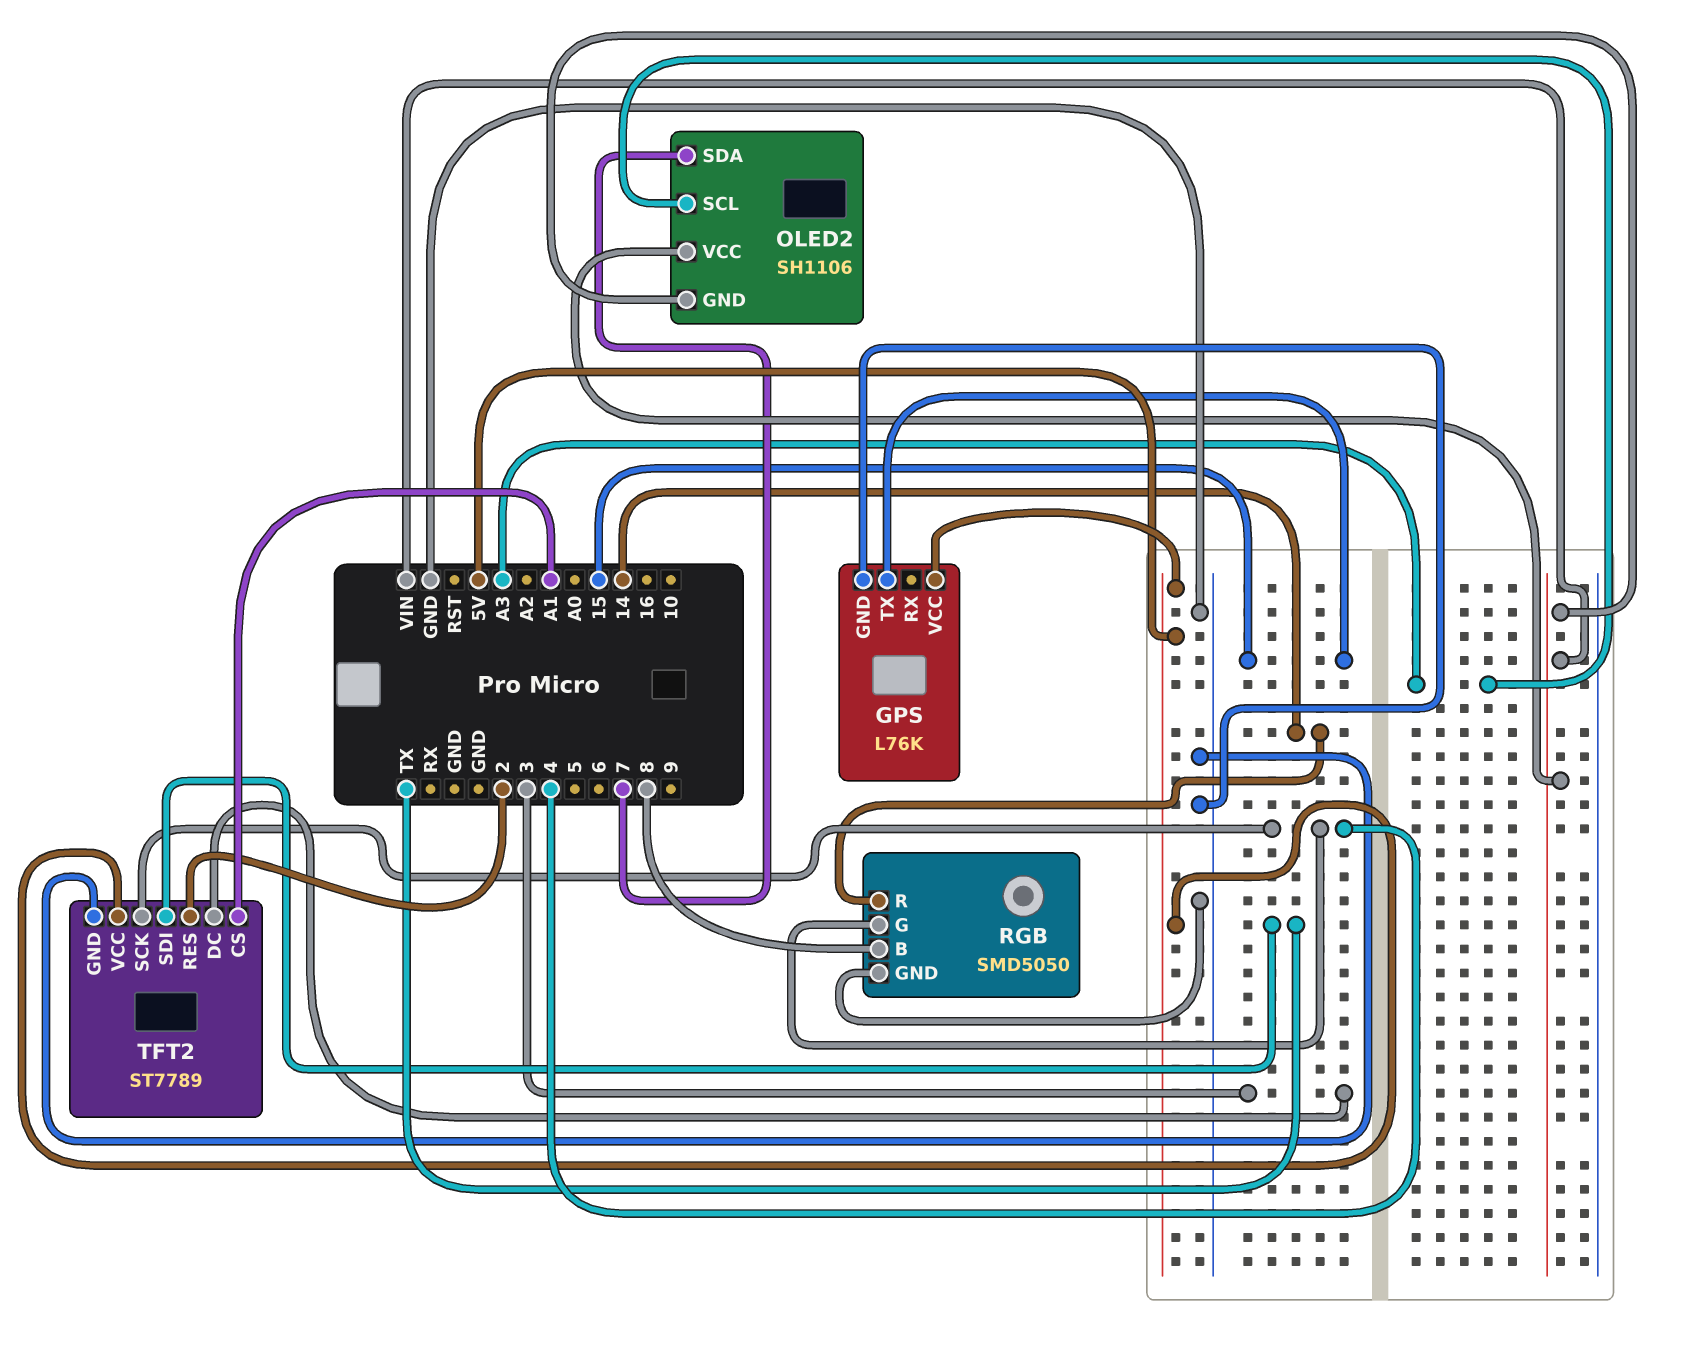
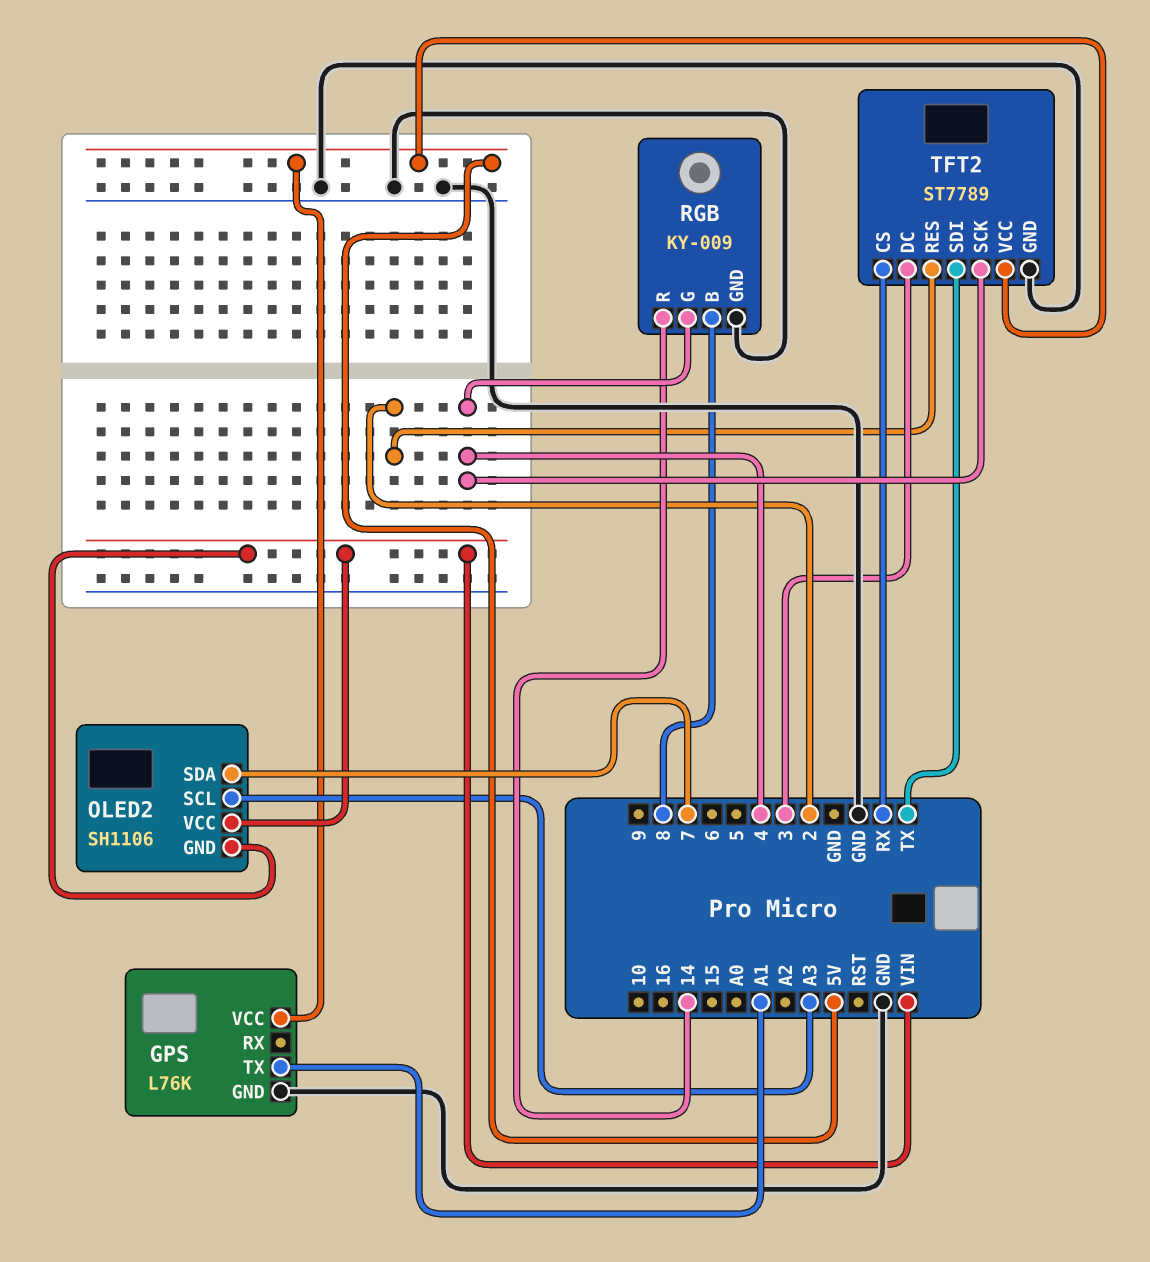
GPS pin TX: 15 -> A1
RGB: SMD5050 -> KY-009
TFT2 pin CS: A1 -> RX

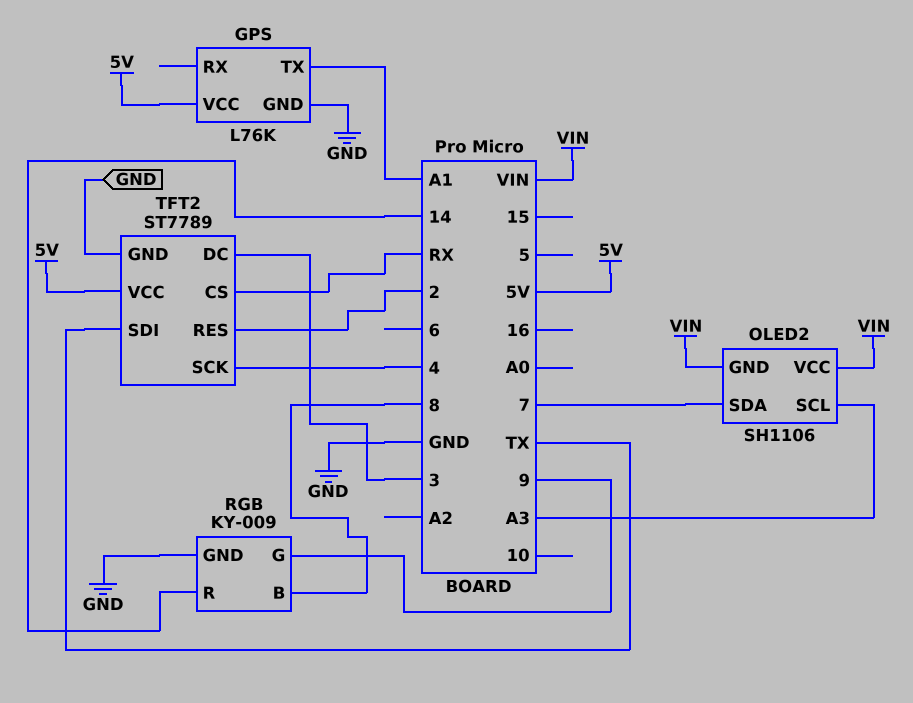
RGB pin G: 4 -> 9

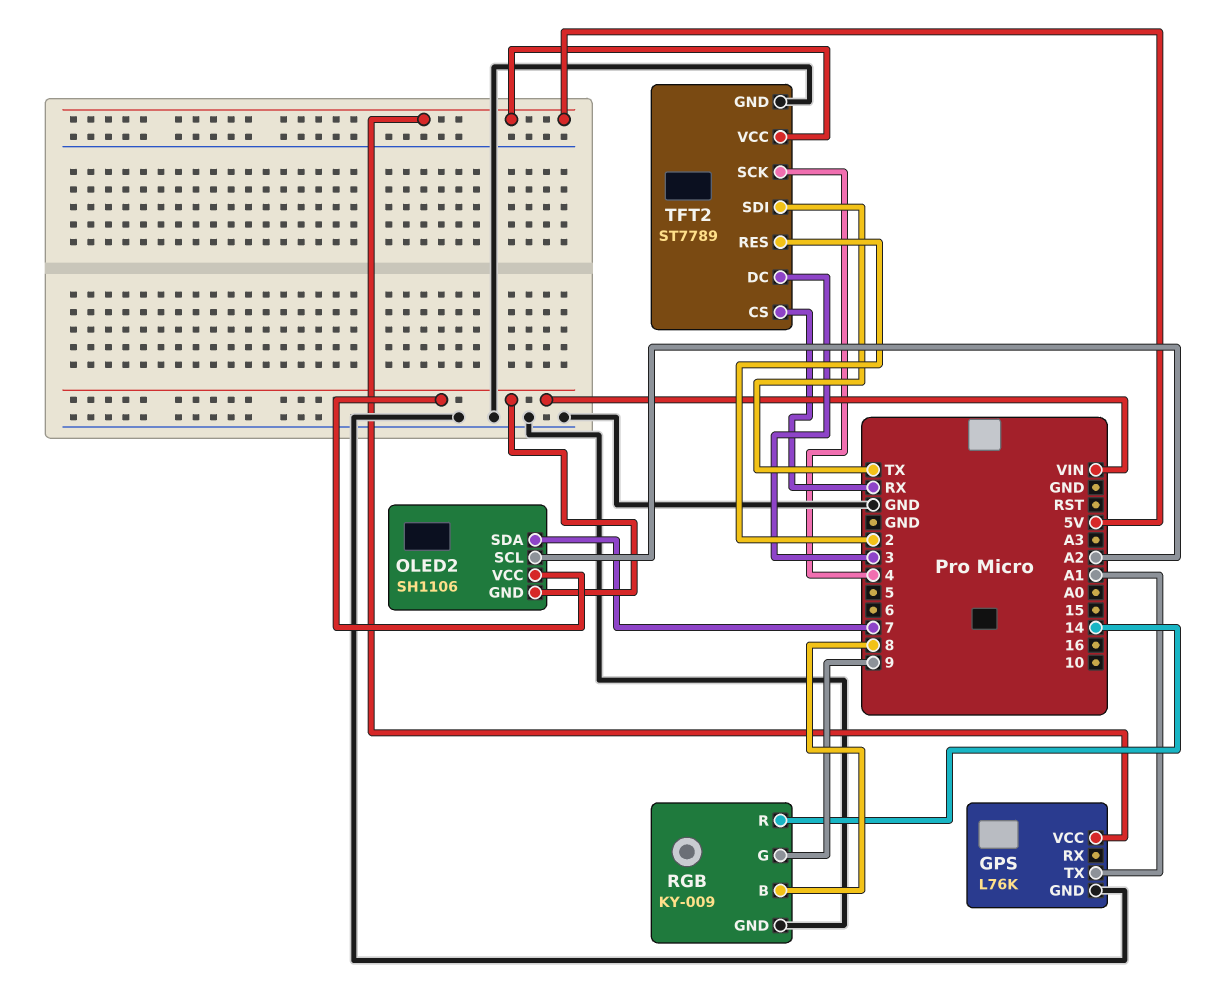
OLED2 pin SCL: A3 -> A2

